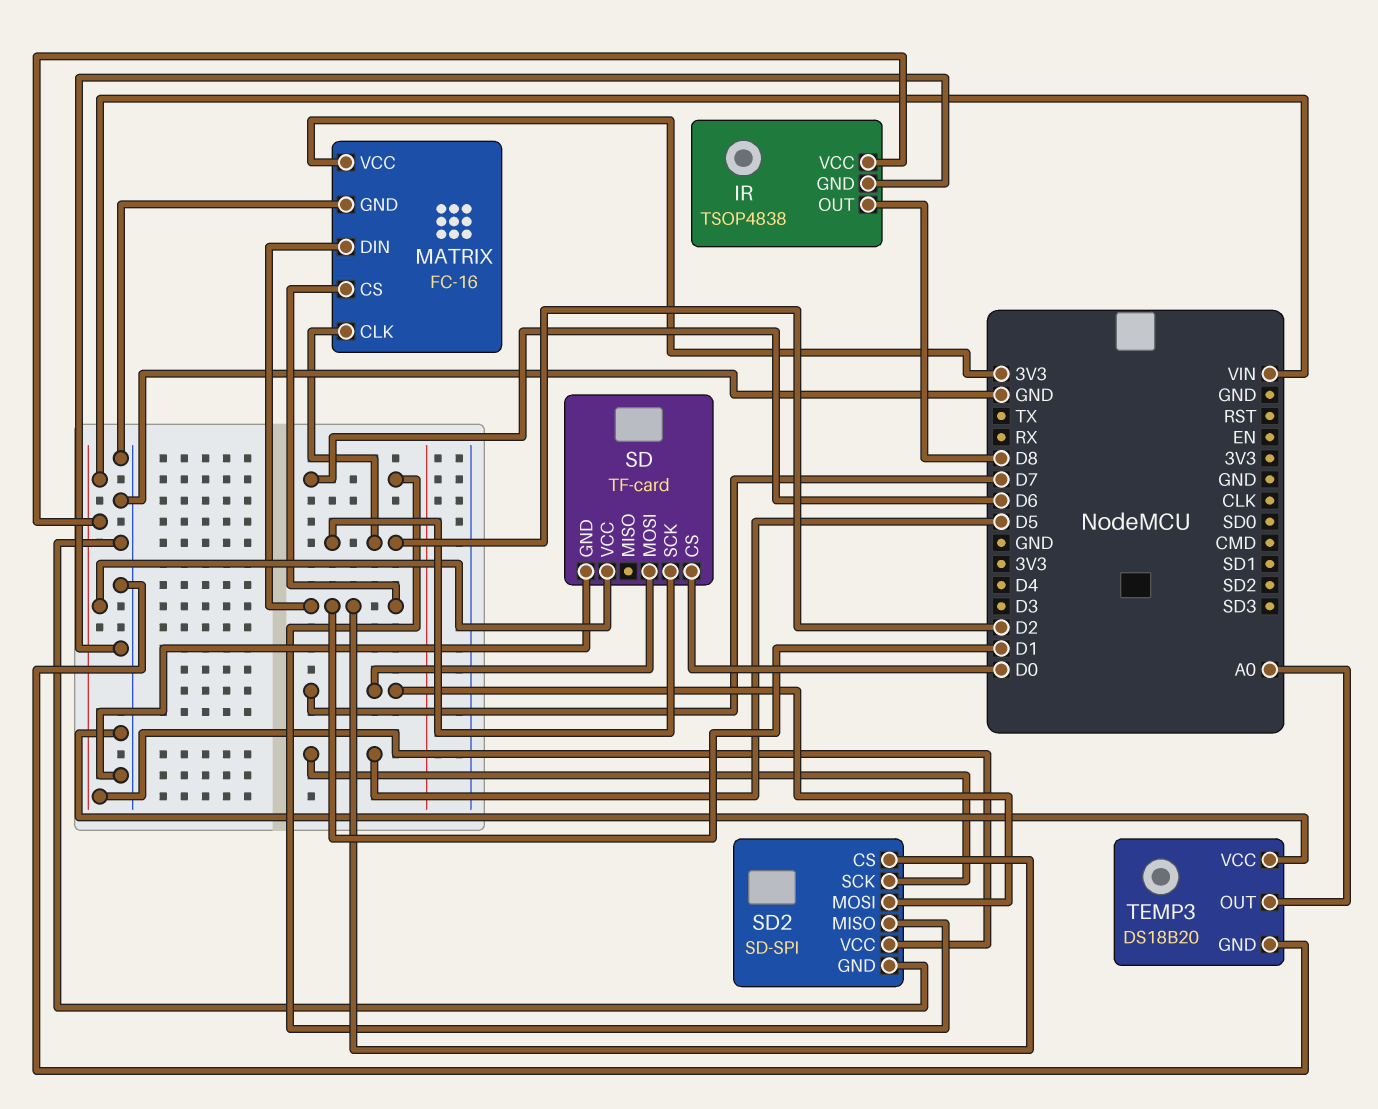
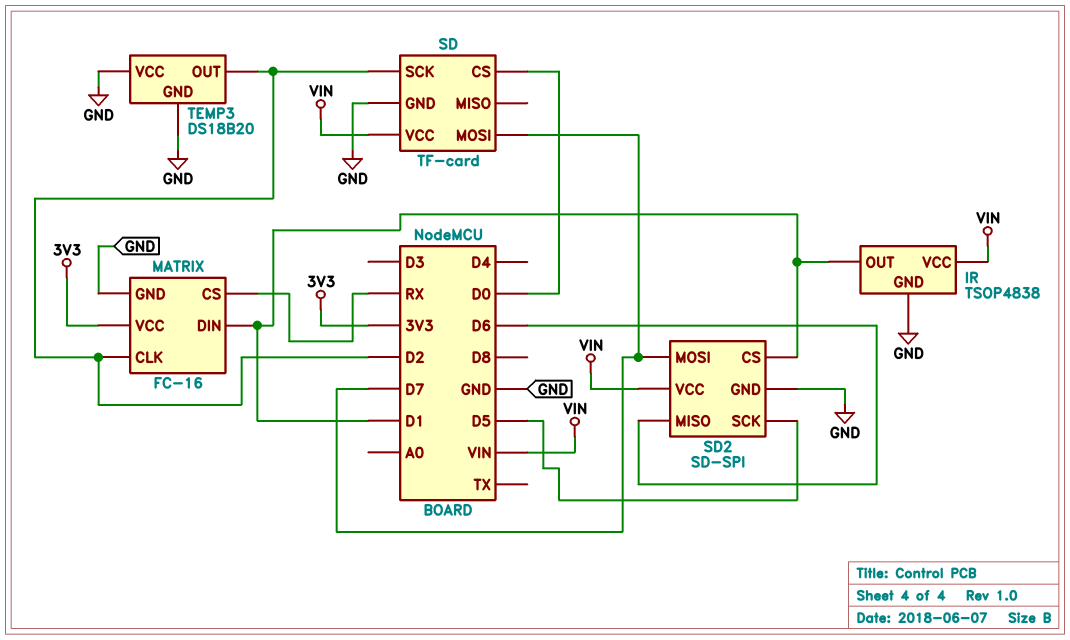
IR pin OUT: D8 -> D1
MATRIX pin CS: D1 -> RX
TEMP3 pin OUT: A0 -> D2

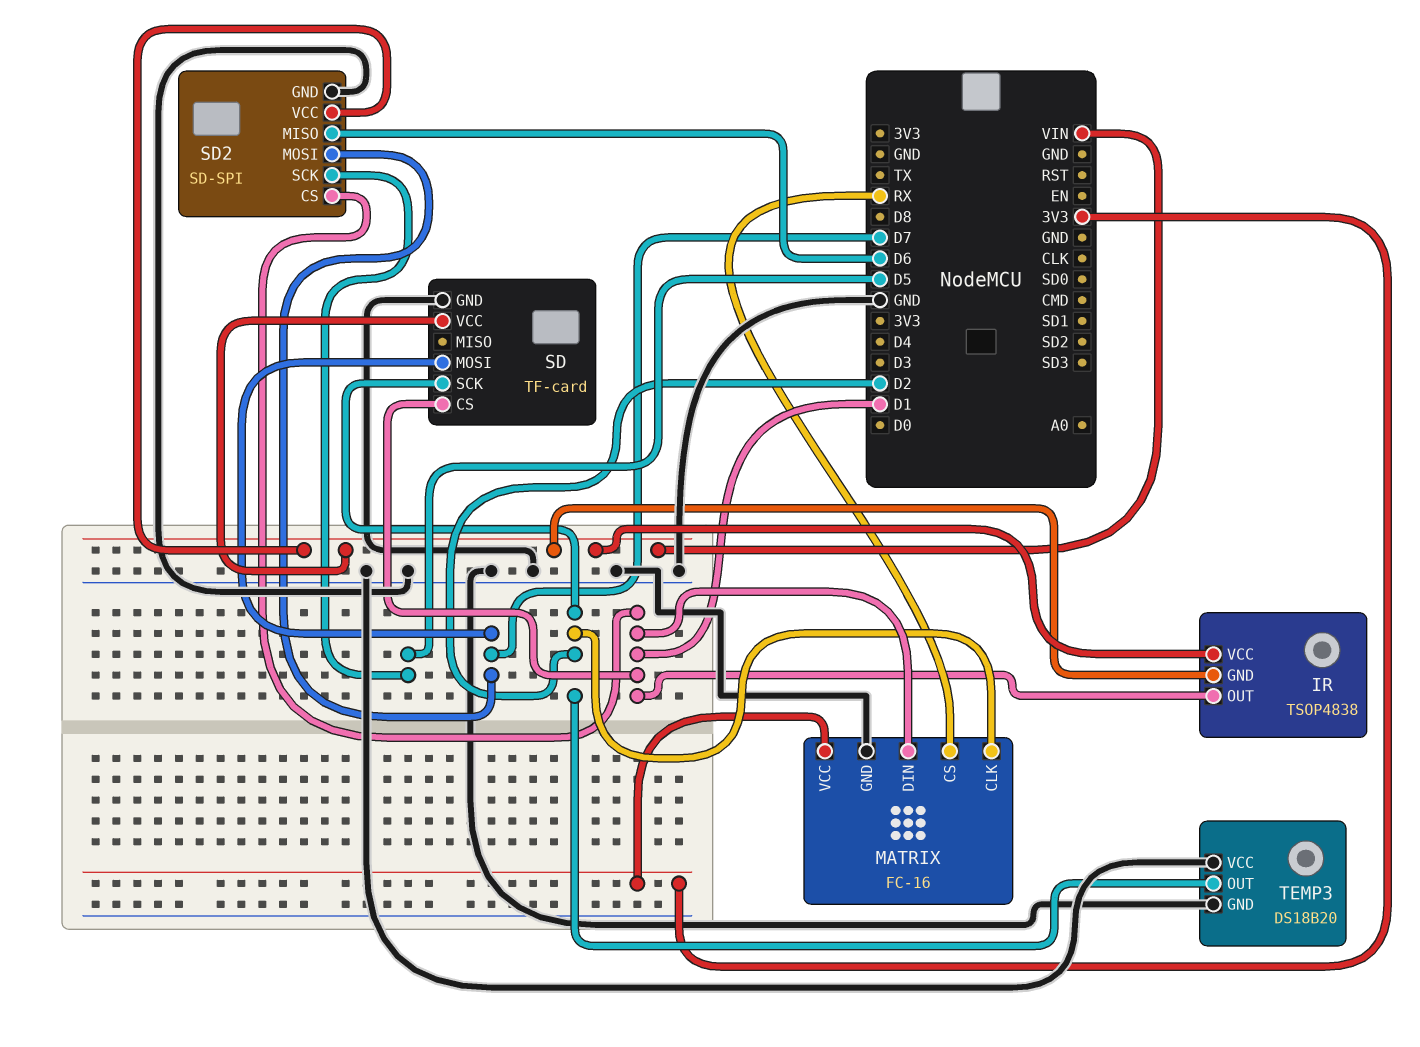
IR pin GND: GND -> VIN
SD pin CS: D0 -> D1

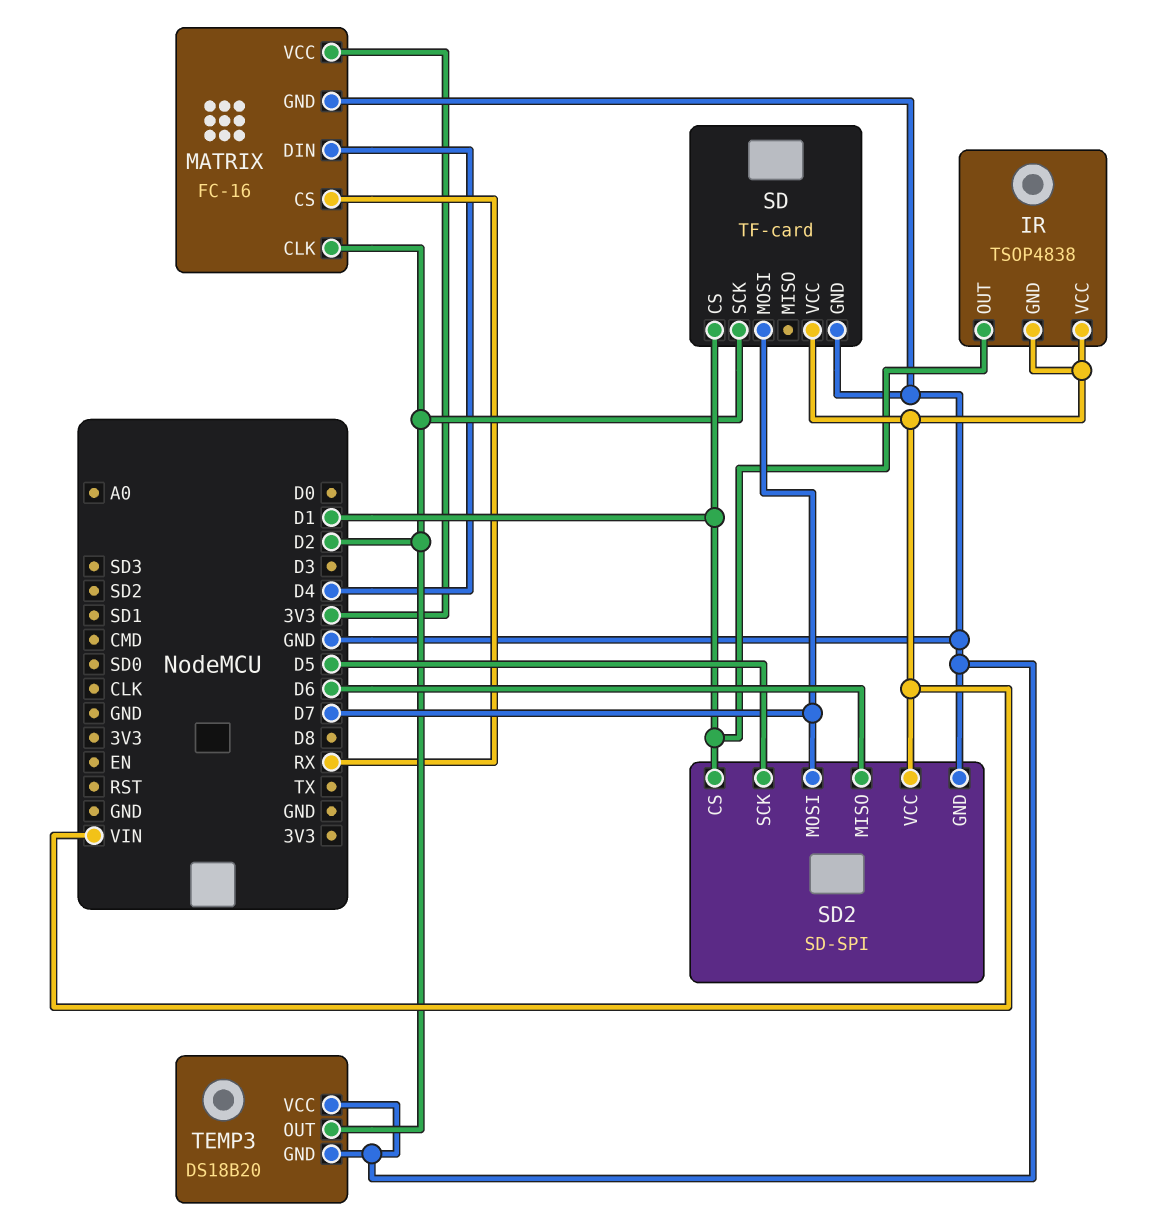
MATRIX pin DIN: D1 -> D4

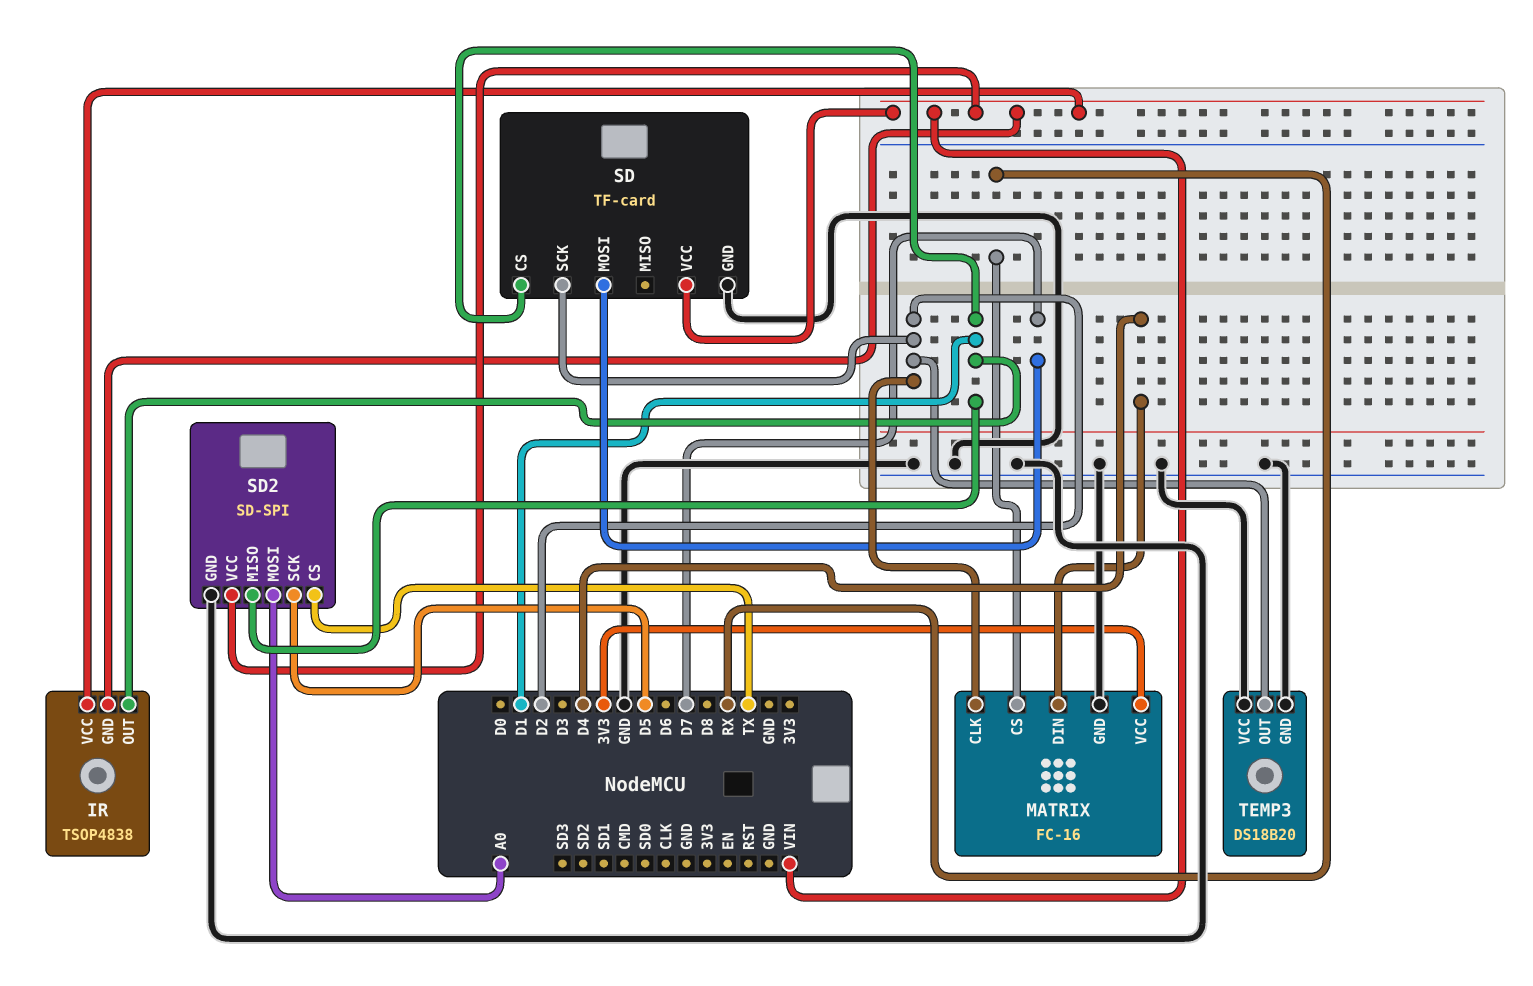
SD2 pin CS: D1 -> TX
SD2 pin MISO: D6 -> D1
SD2 pin MOSI: D7 -> A0

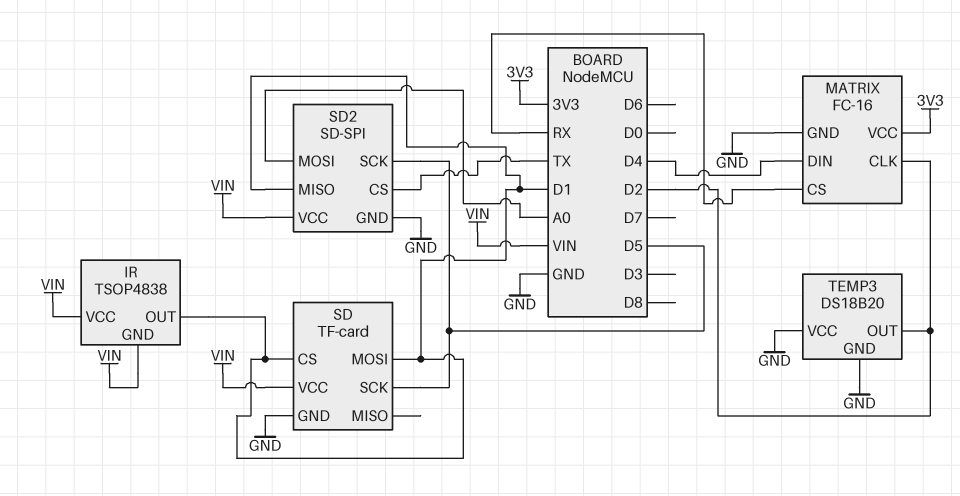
SD pin MOSI: D7 -> D1
SD pin SCK: D2 -> D5

